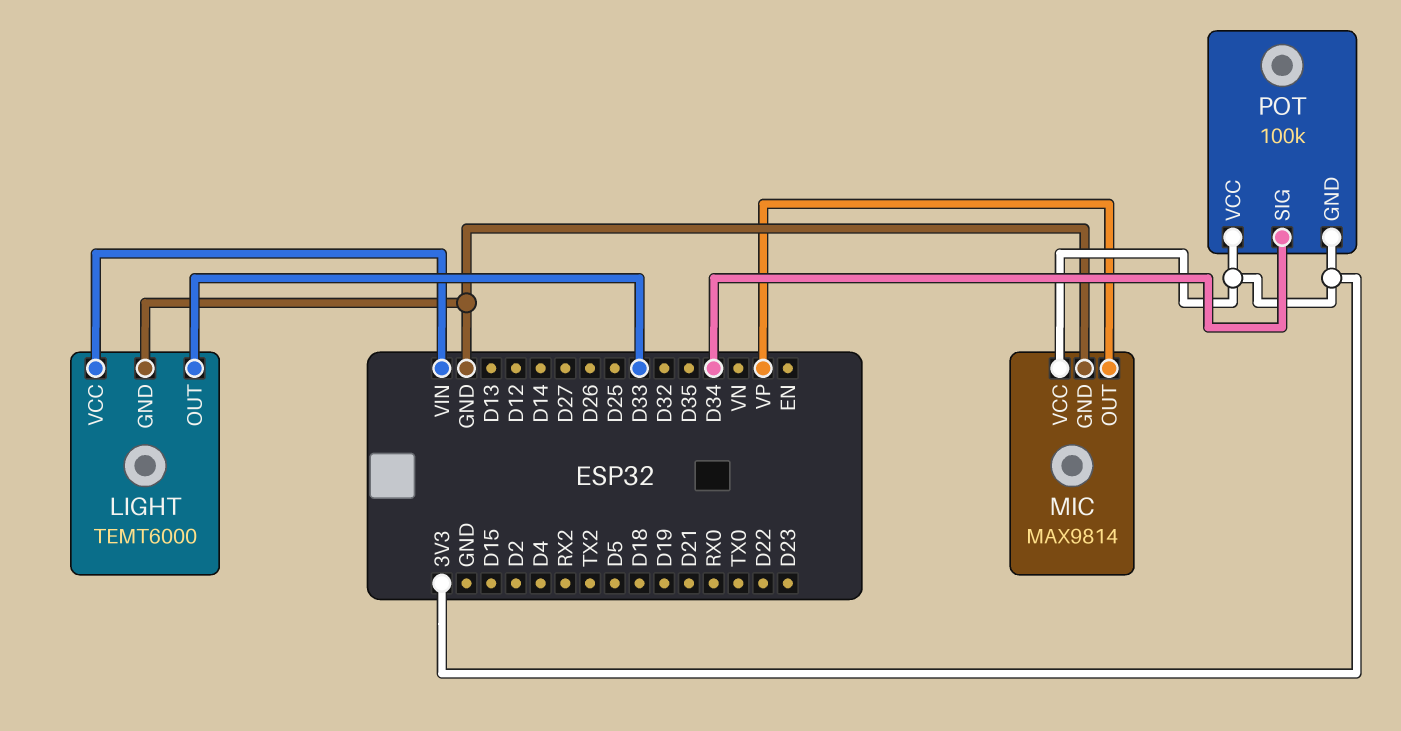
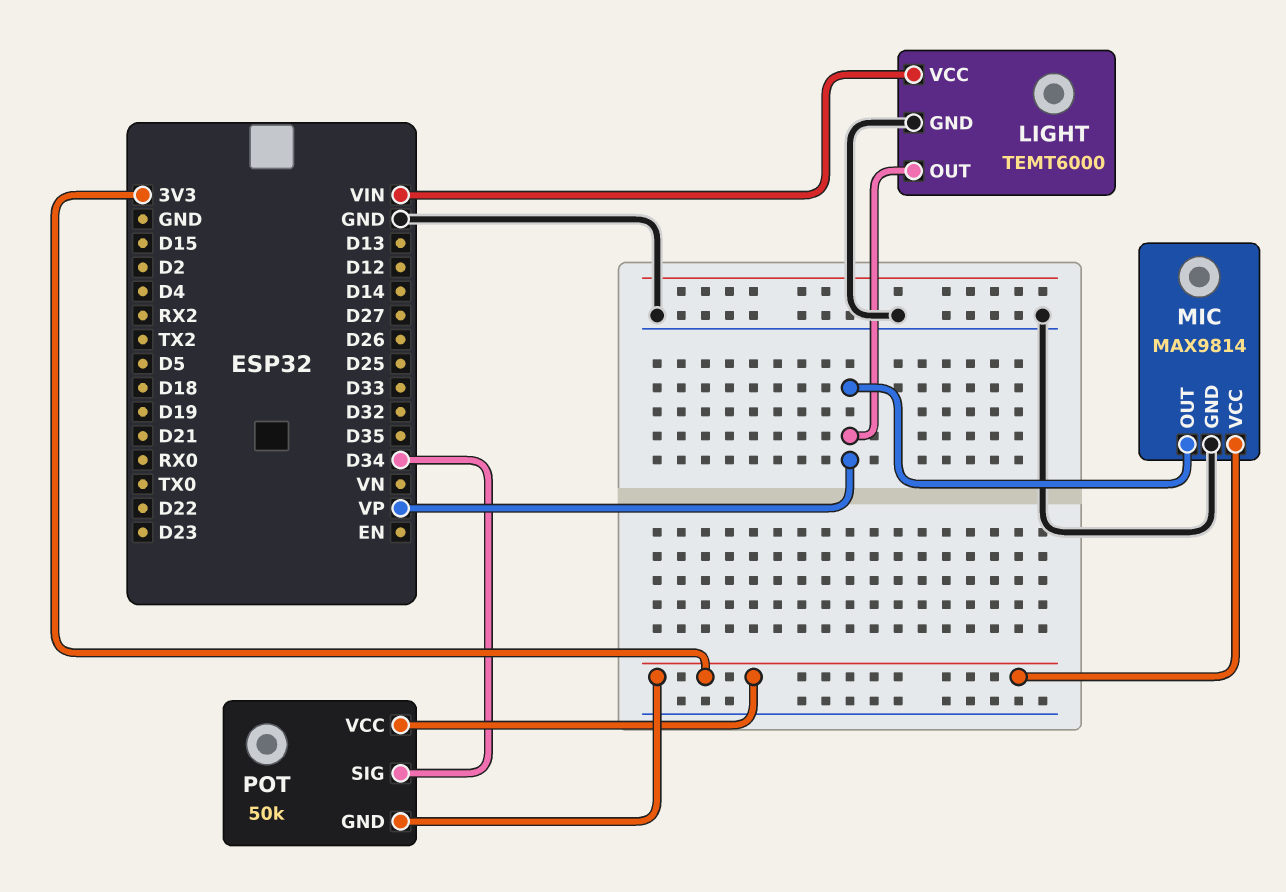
LIGHT pin OUT: D33 -> VP
POT: 100k -> 50k

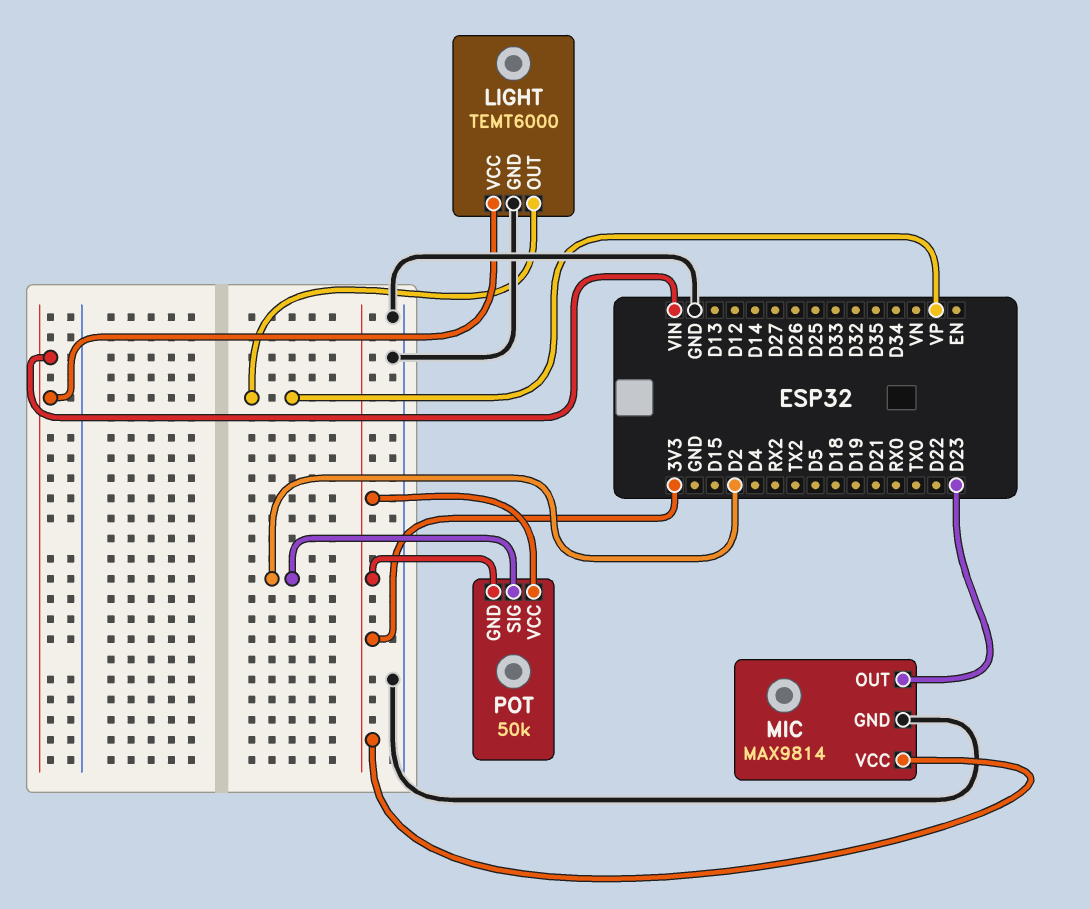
MIC pin OUT: VP -> D23
POT pin SIG: D34 -> D2

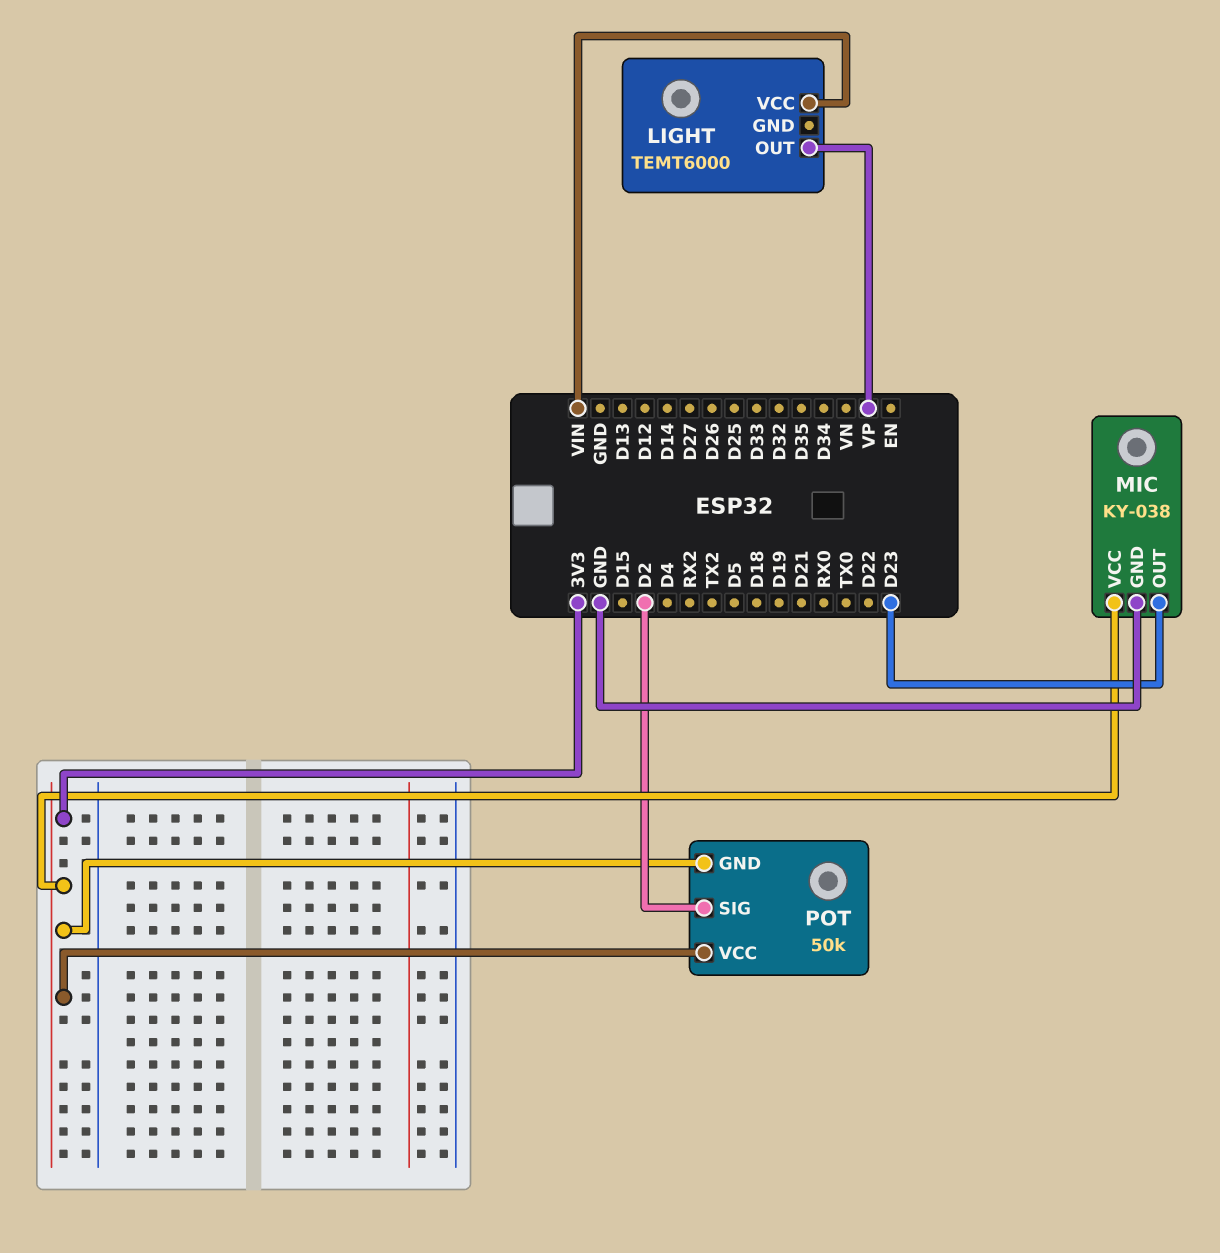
LIGHT pin GND: GND -> none
MIC: MAX9814 -> KY-038

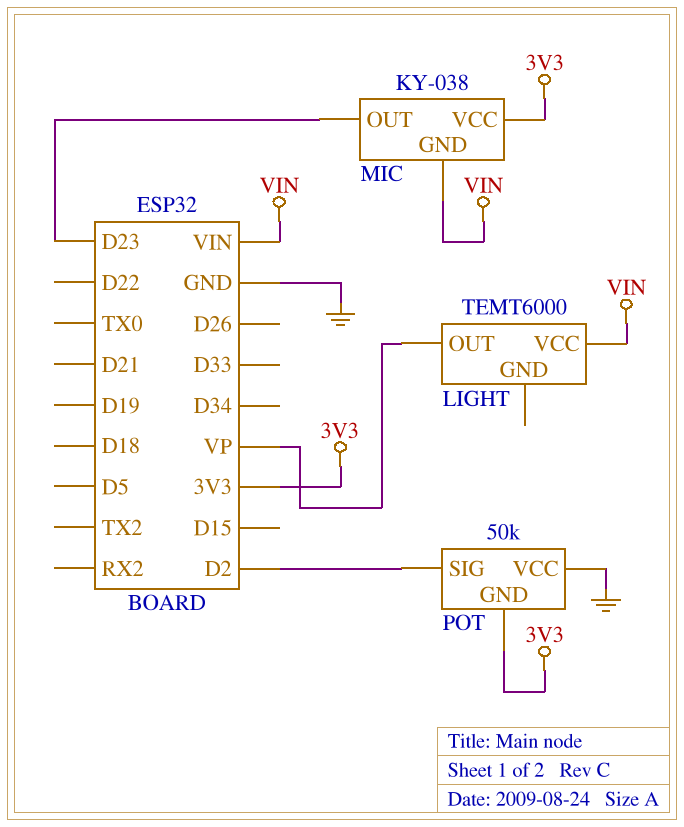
MIC pin GND: GND -> VIN
POT pin VCC: 3V3 -> GND

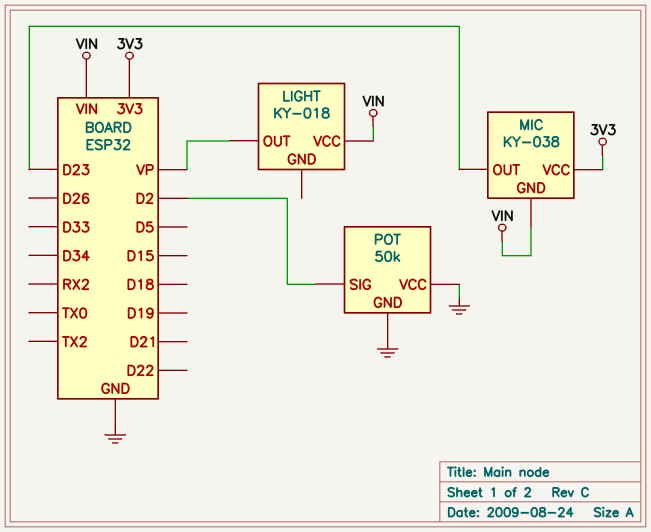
LIGHT: TEMT6000 -> KY-018
POT pin GND: 3V3 -> GND

